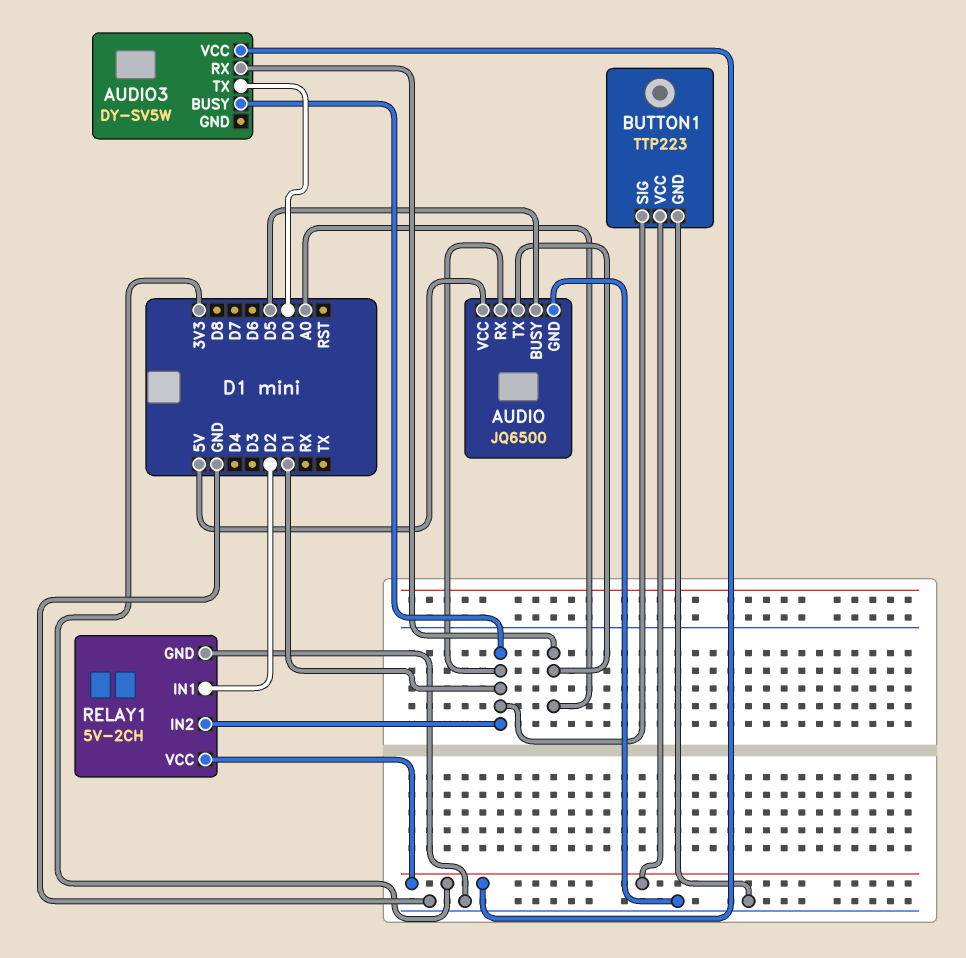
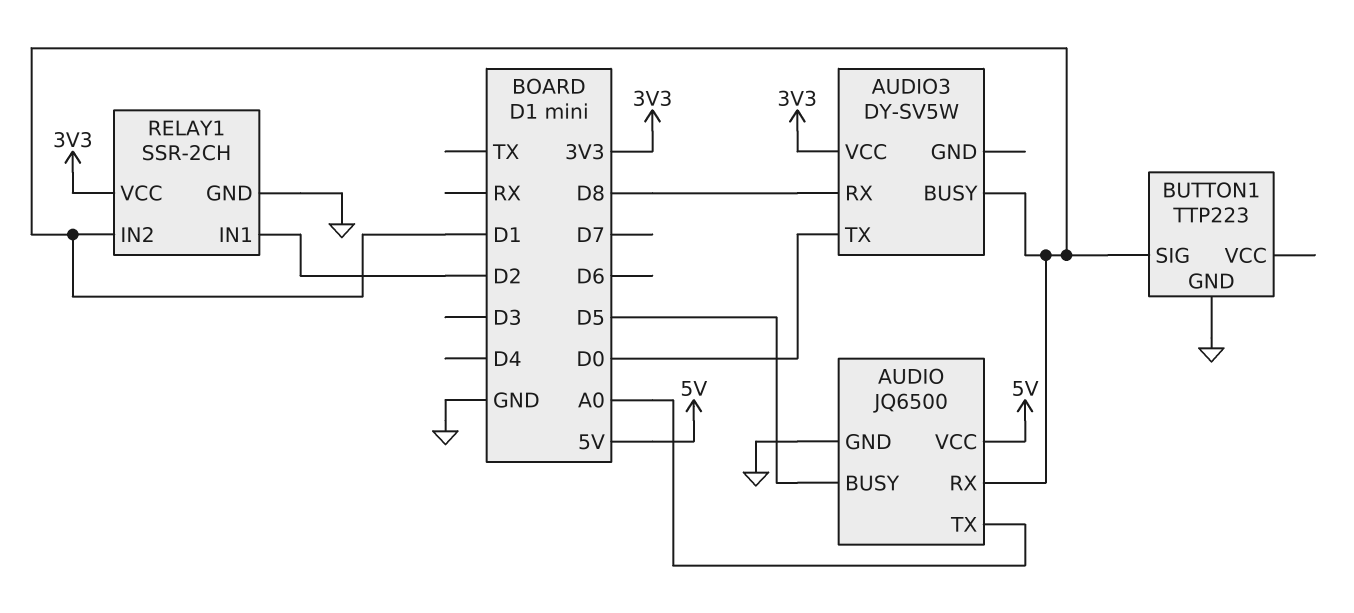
AUDIO3 pin RX: A0 -> D8
BUTTON1 pin VCC: 3V3 -> none
RELAY1: 5V-2CH -> SSR-2CH

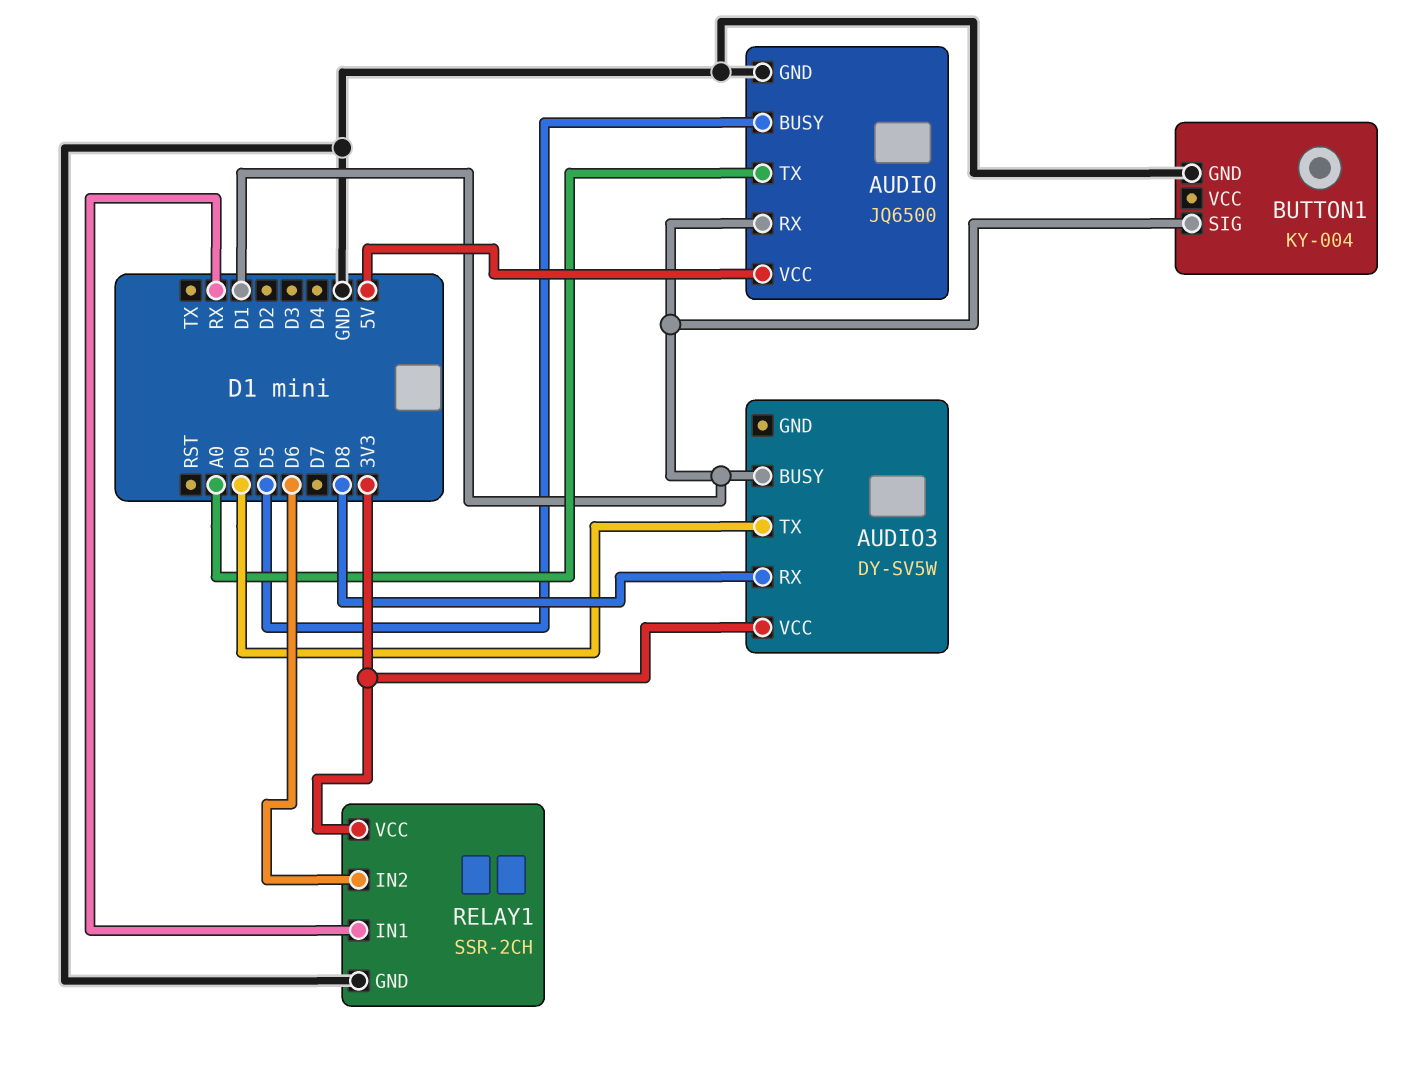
BUTTON1: TTP223 -> KY-004
RELAY1 pin IN1: D2 -> RX
RELAY1 pin IN2: D1 -> D6

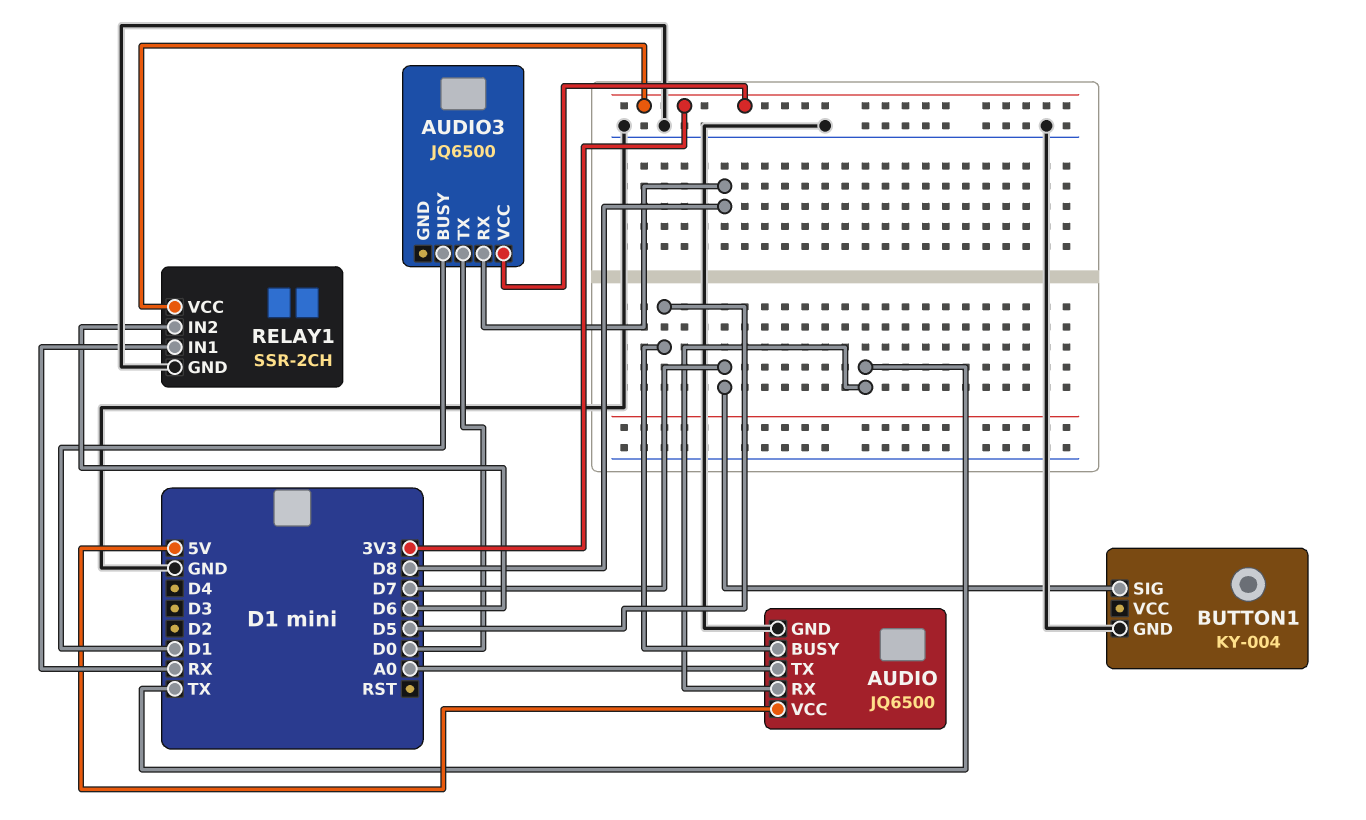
AUDIO pin RX: D1 -> TX
AUDIO3: DY-SV5W -> JQ6500
BUTTON1 pin SIG: D1 -> D7

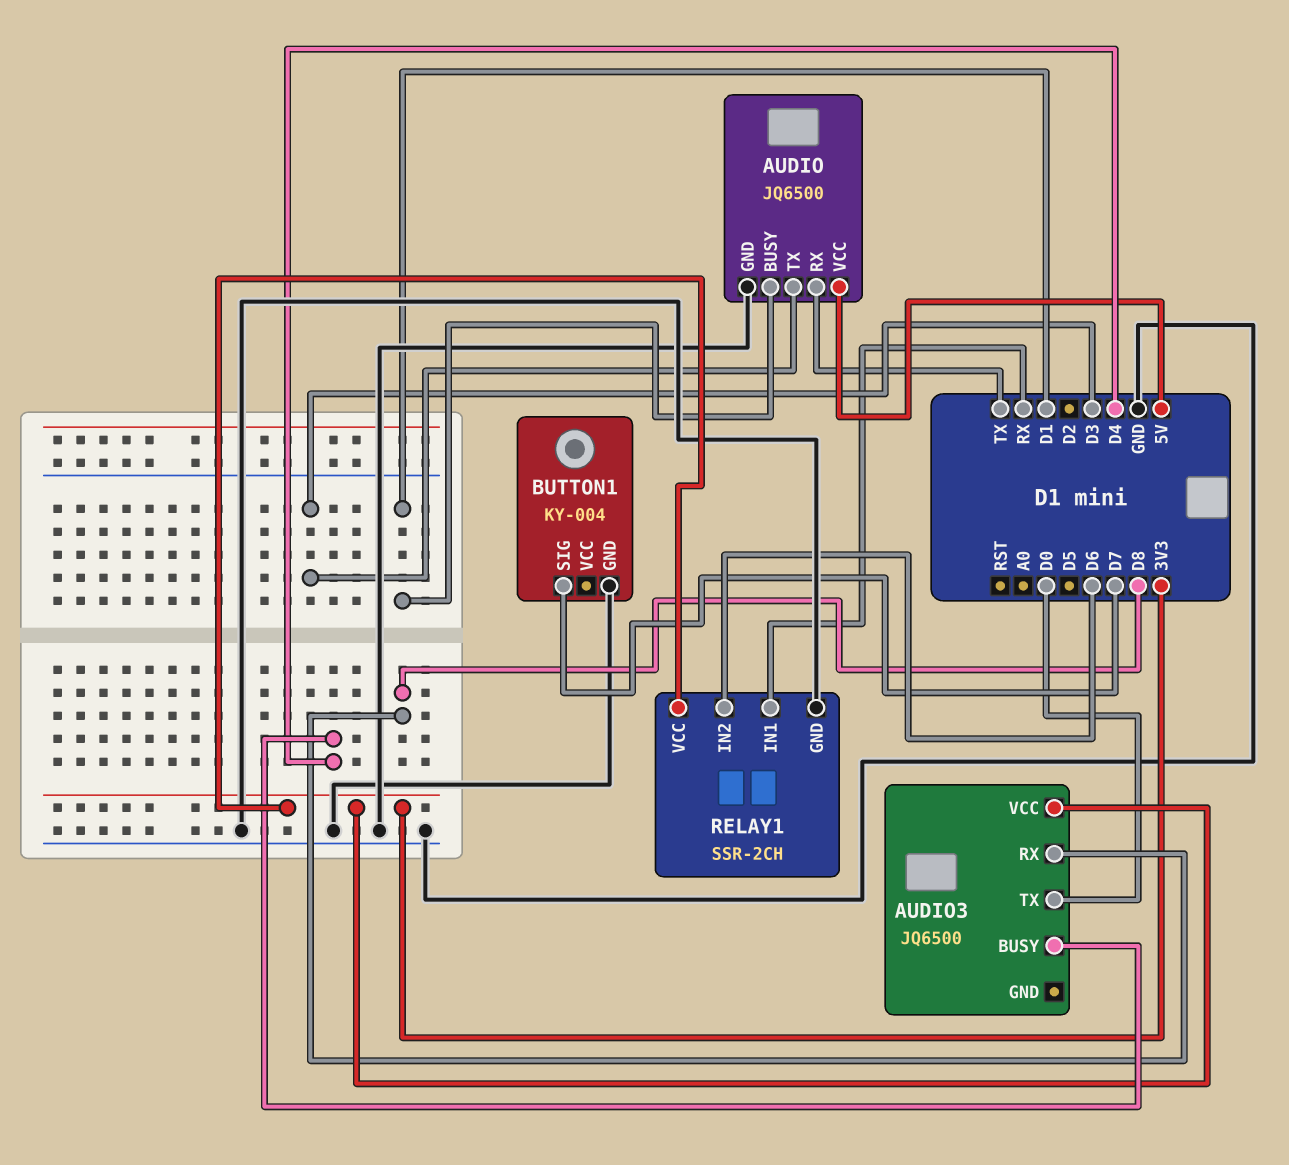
AUDIO pin BUSY: D5 -> D1
AUDIO pin TX: A0 -> D3
AUDIO3 pin BUSY: D1 -> D4

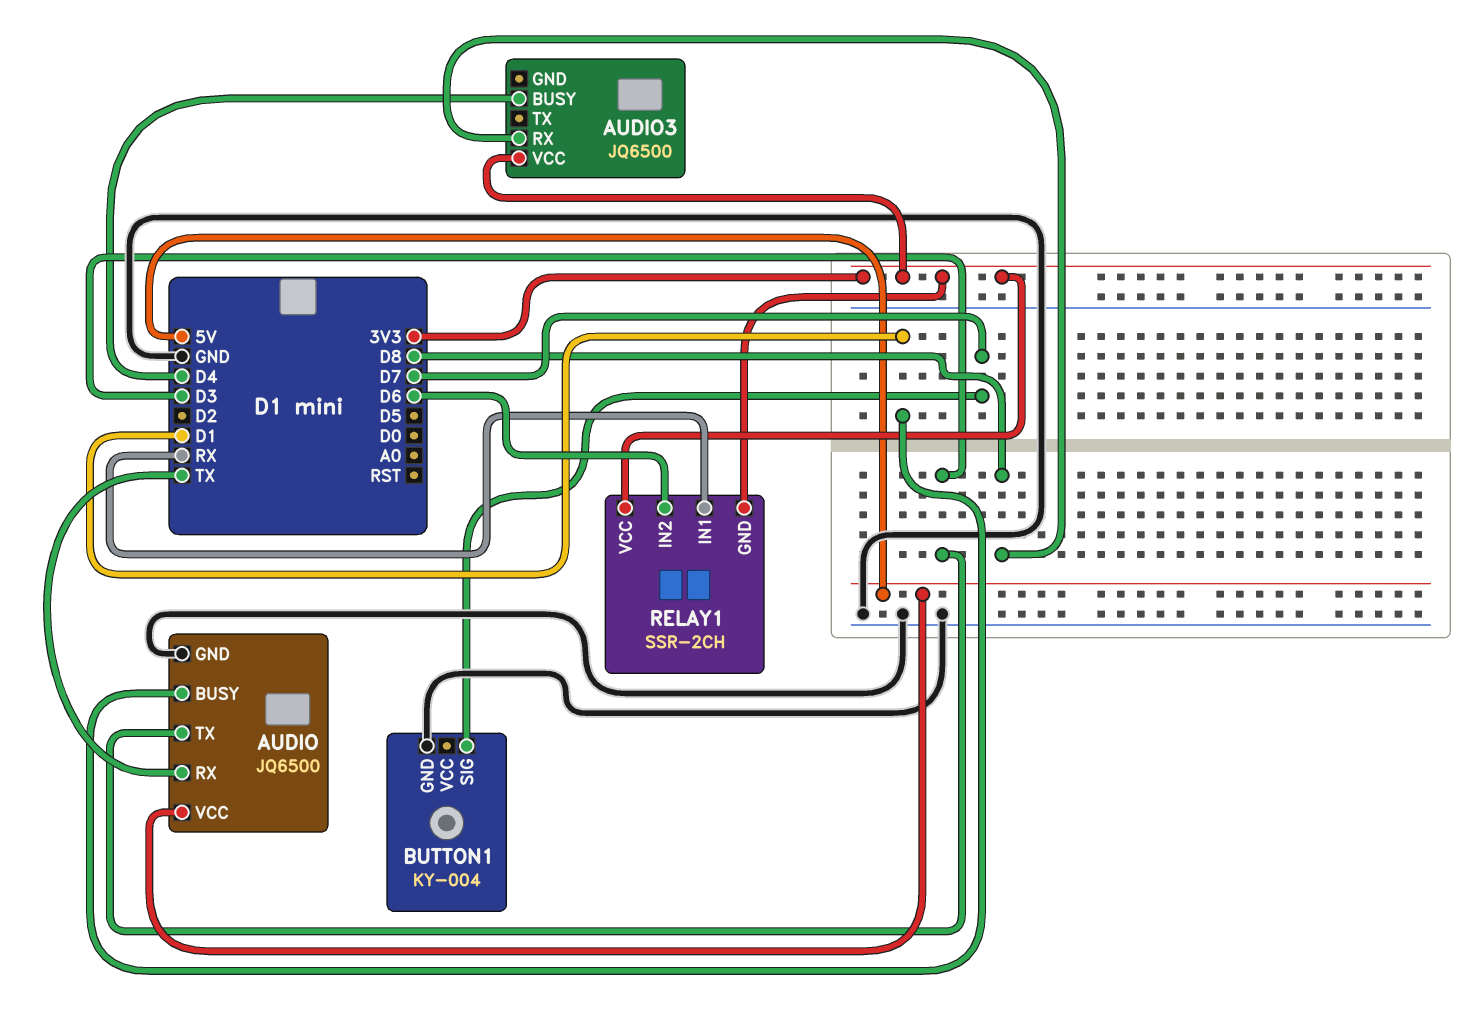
AUDIO3 pin TX: D0 -> none
RELAY1 pin GND: GND -> 3V3

